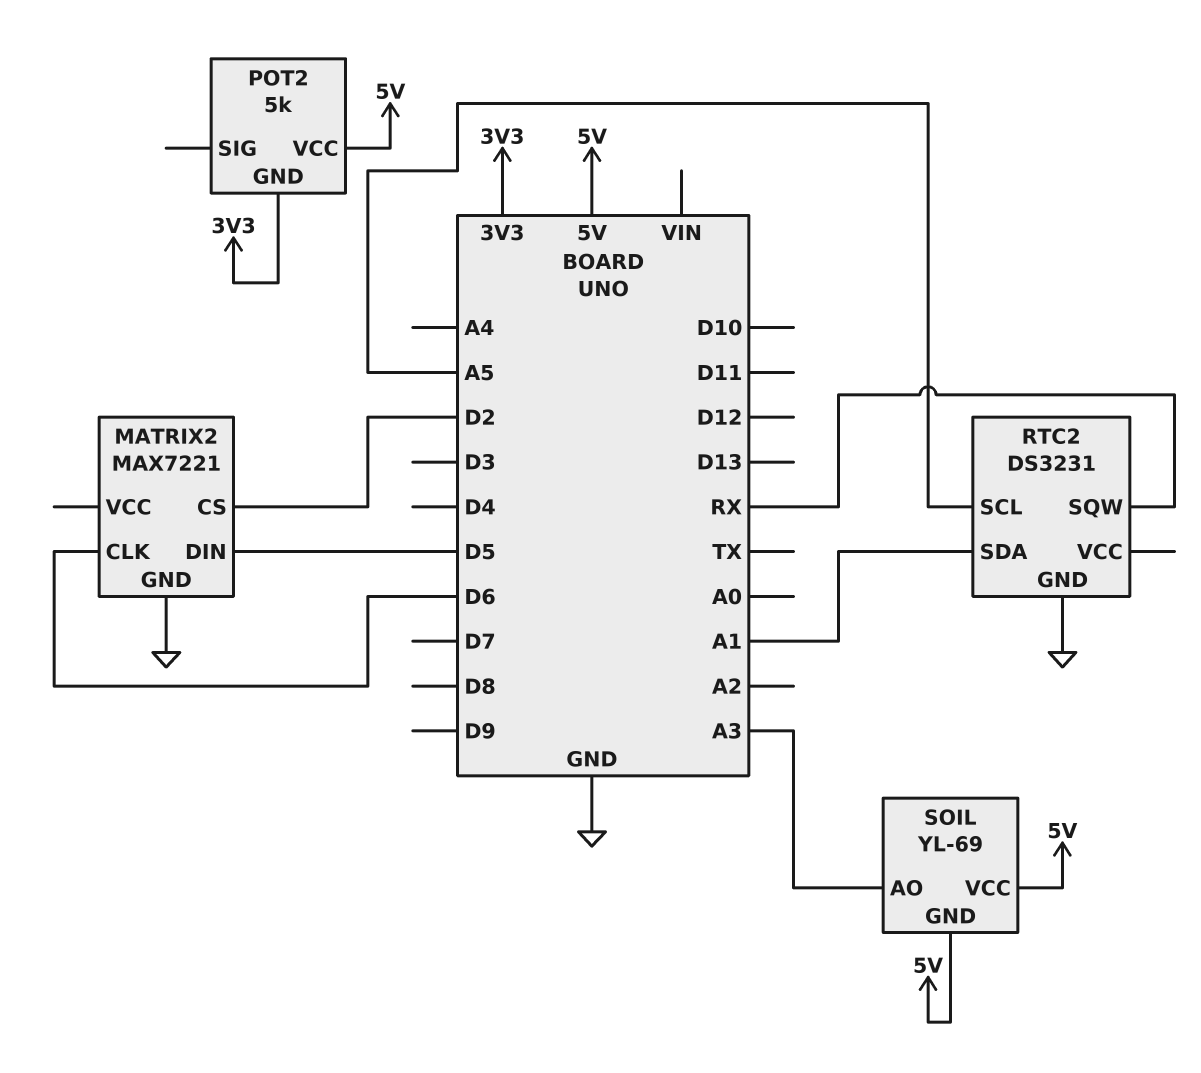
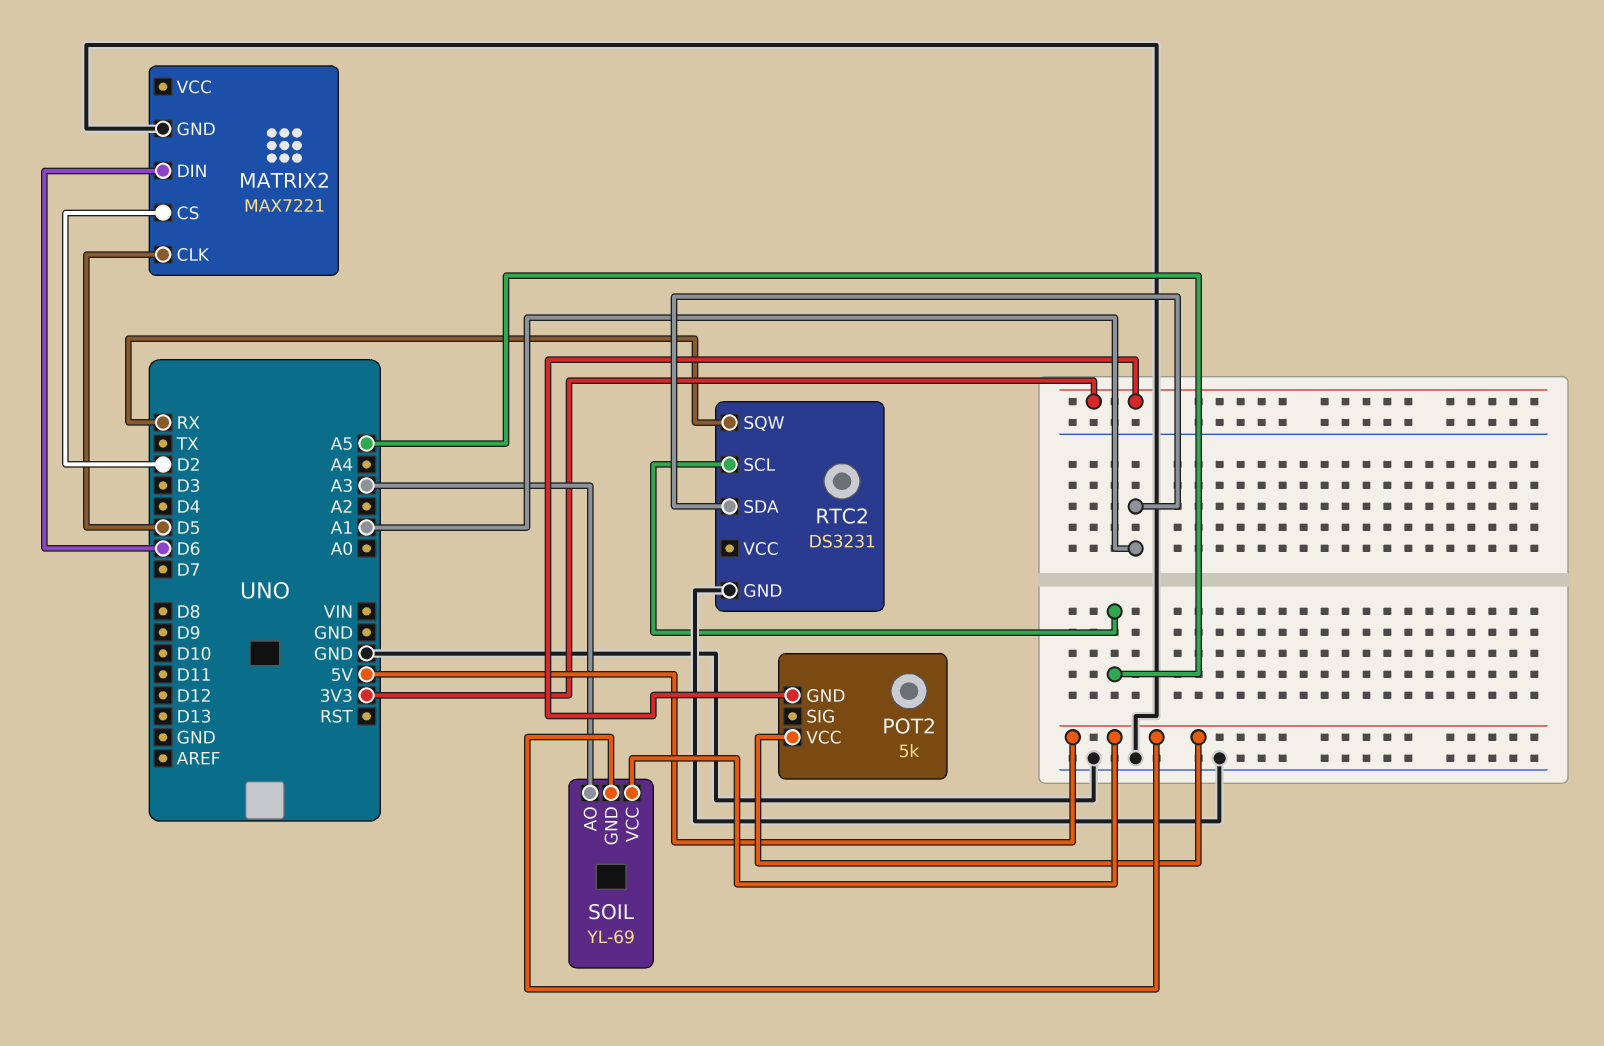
MATRIX2 pin CLK: D6 -> D5
MATRIX2 pin DIN: D5 -> D6

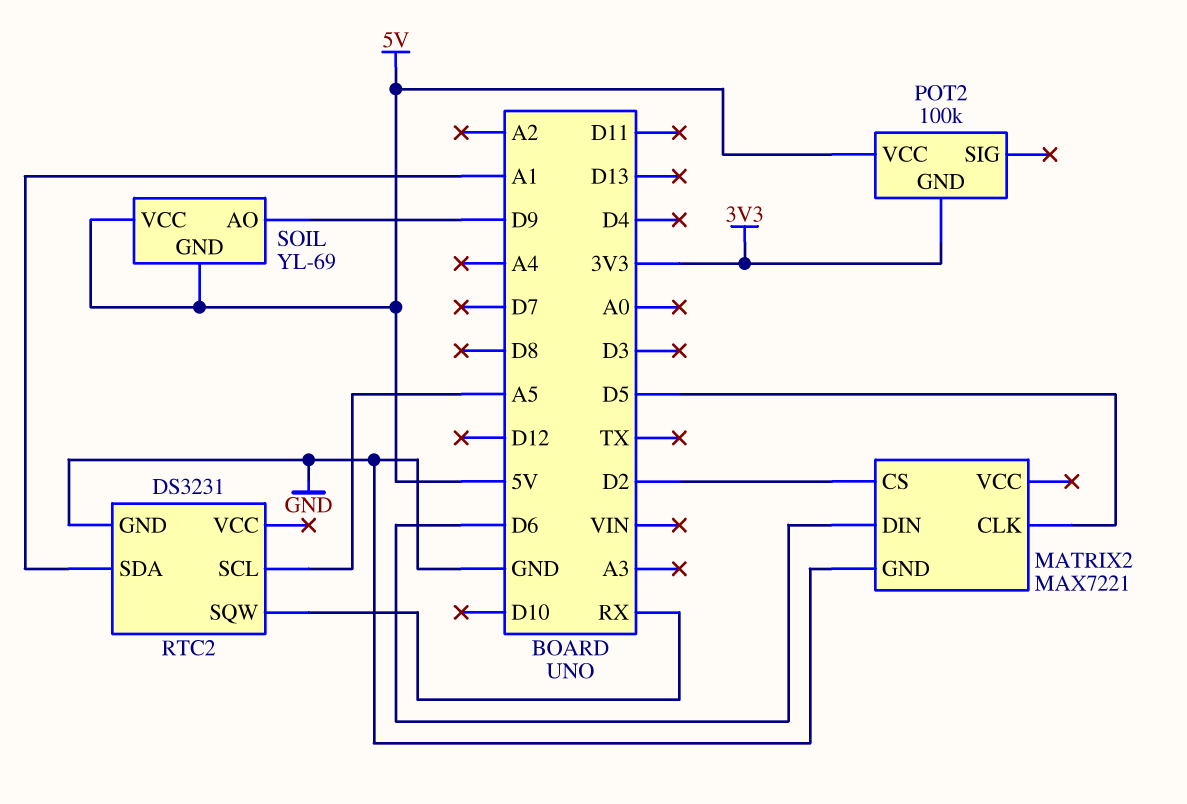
POT2: 5k -> 100k
SOIL pin AO: A3 -> D9

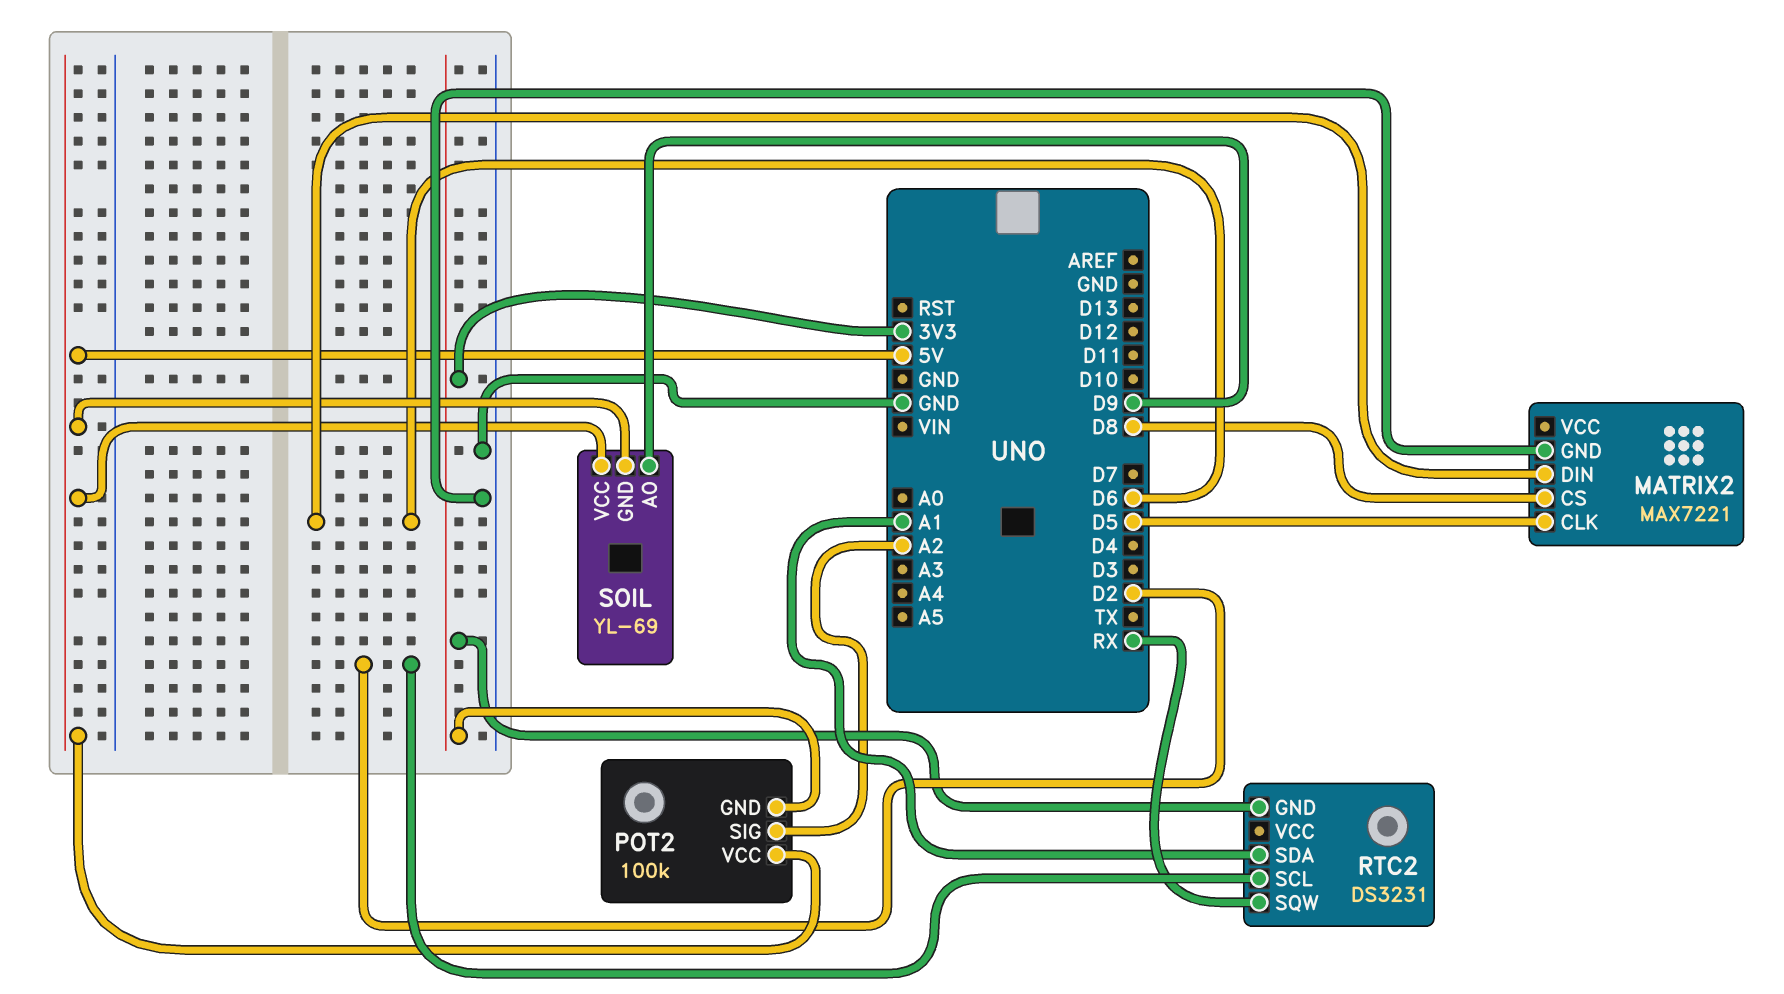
MATRIX2 pin CS: D2 -> D8
POT2 pin SIG: none -> A2
RTC2 pin GND: GND -> 3V3
RTC2 pin SCL: A5 -> D2

